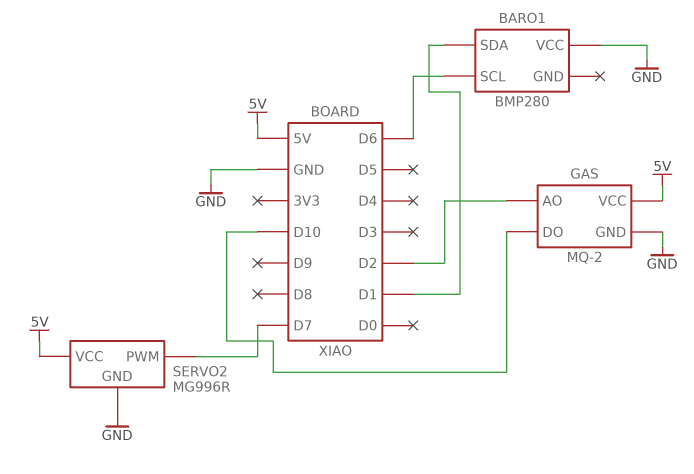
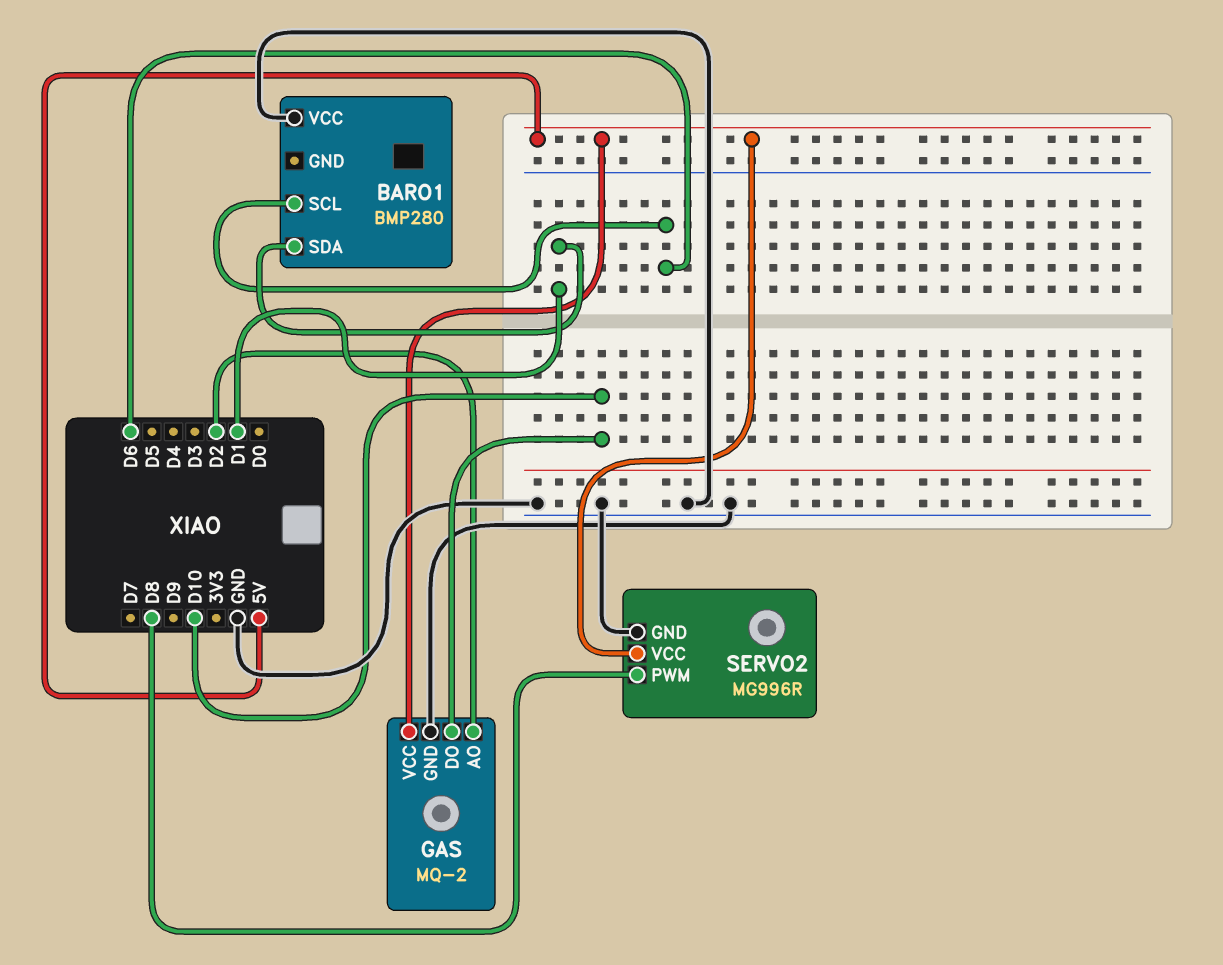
SERVO2 pin PWM: D7 -> D8

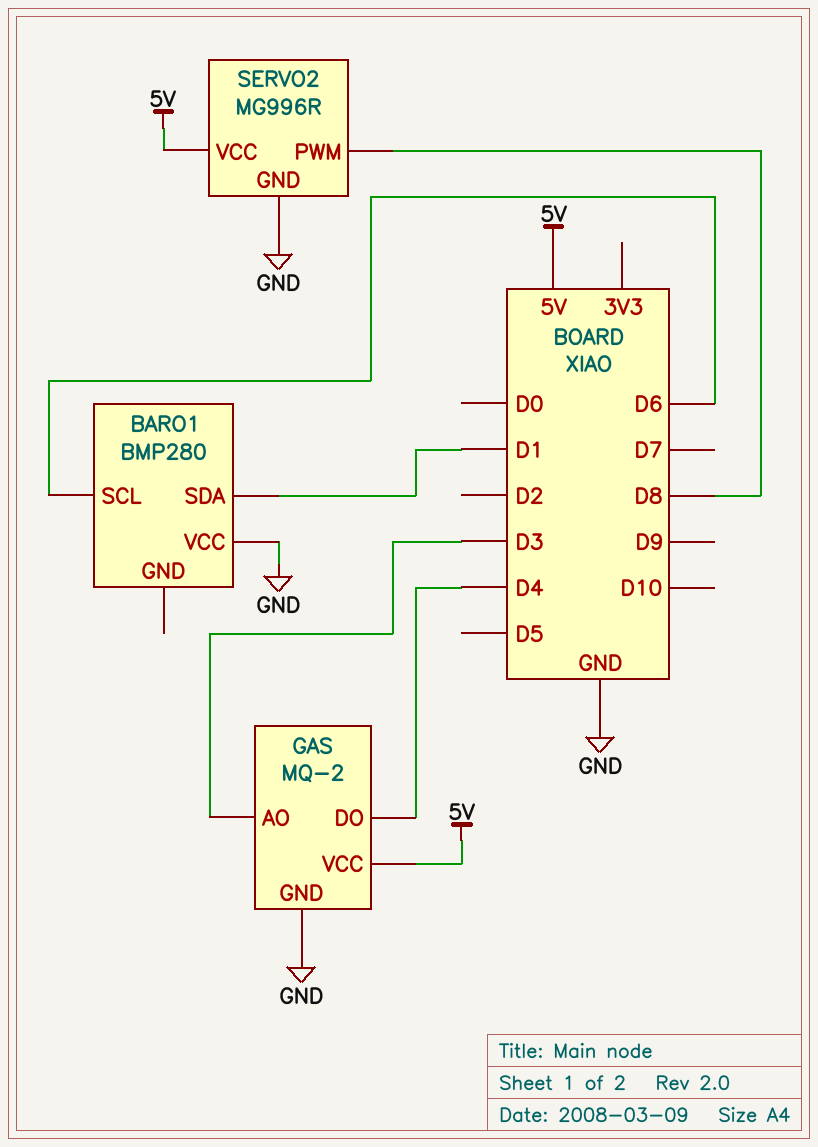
GAS pin AO: D2 -> D3
GAS pin DO: D10 -> D4

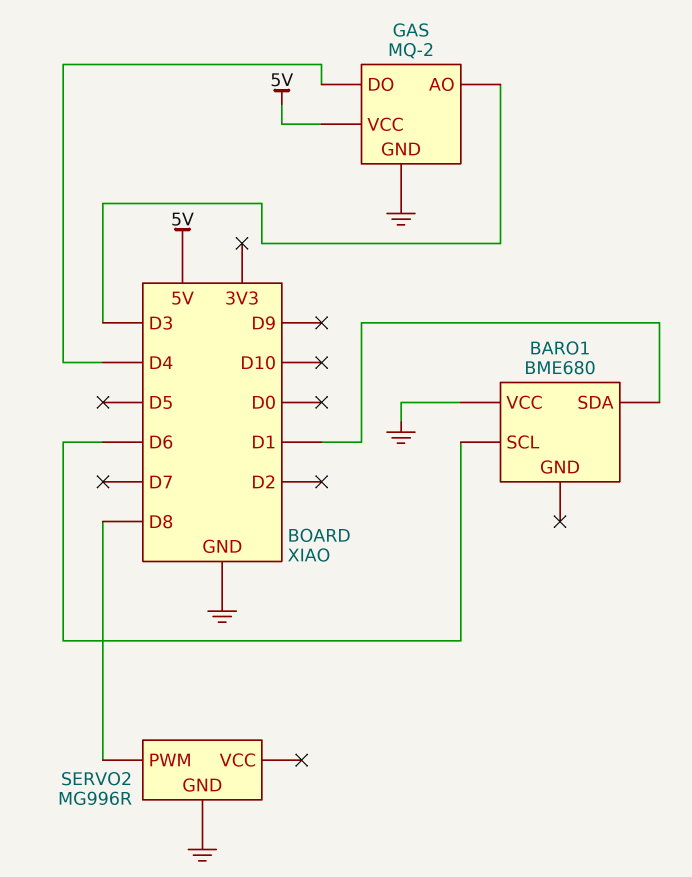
BARO1: BMP280 -> BME680
SERVO2 pin VCC: 5V -> none

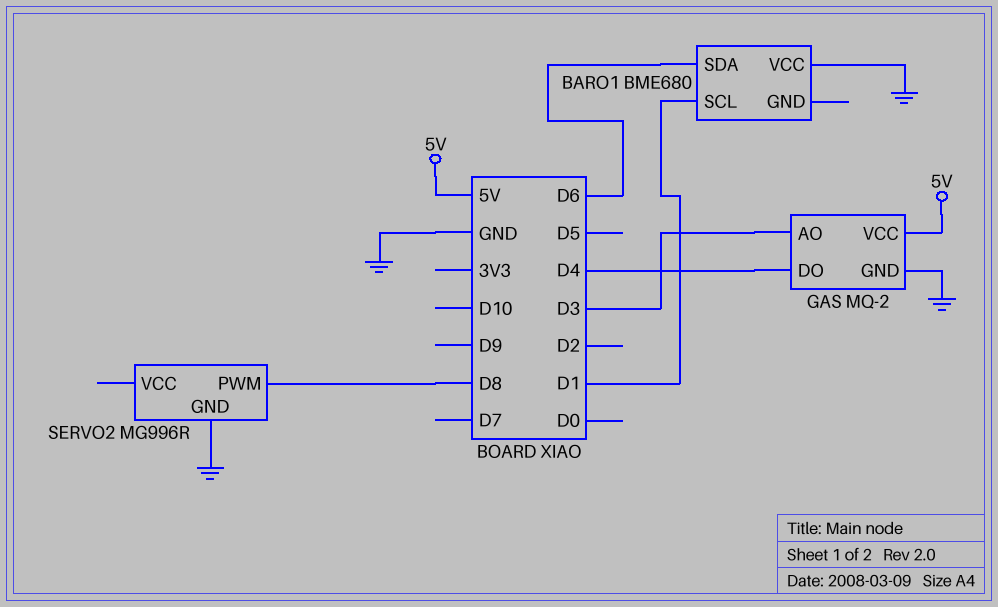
BARO1 pin SCL: D6 -> D1
BARO1 pin SDA: D1 -> D6

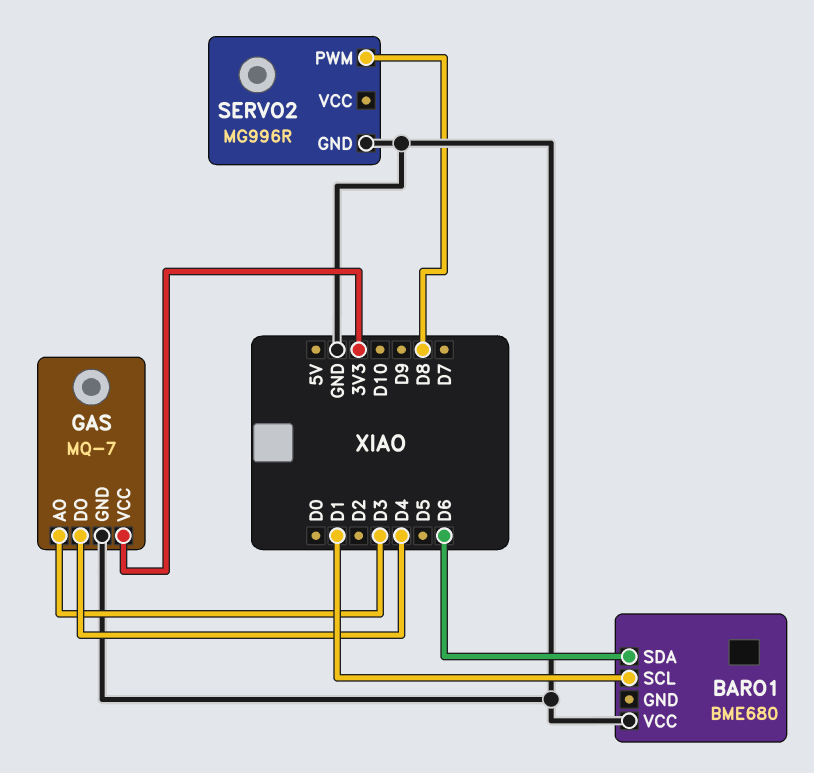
GAS: MQ-2 -> MQ-7
GAS pin VCC: 5V -> 3V3

